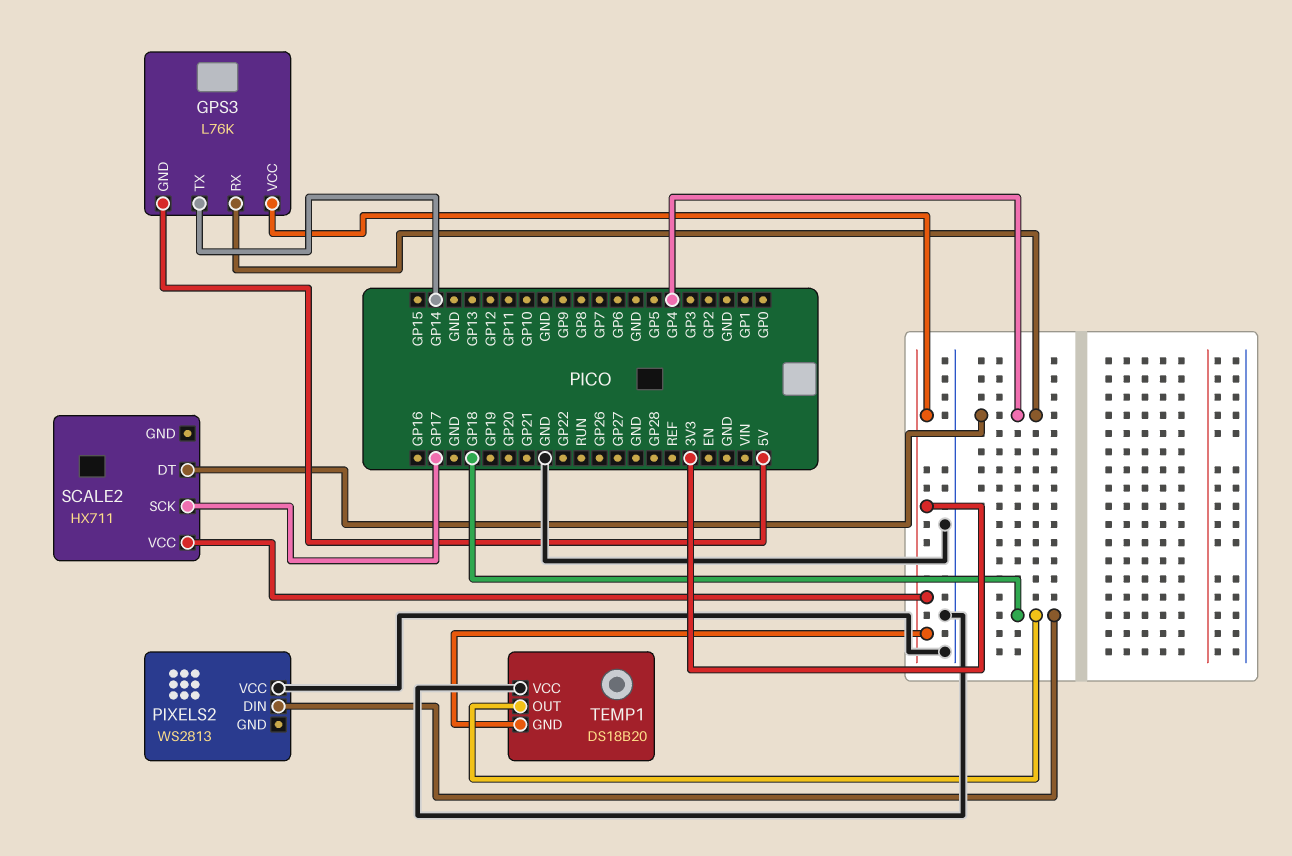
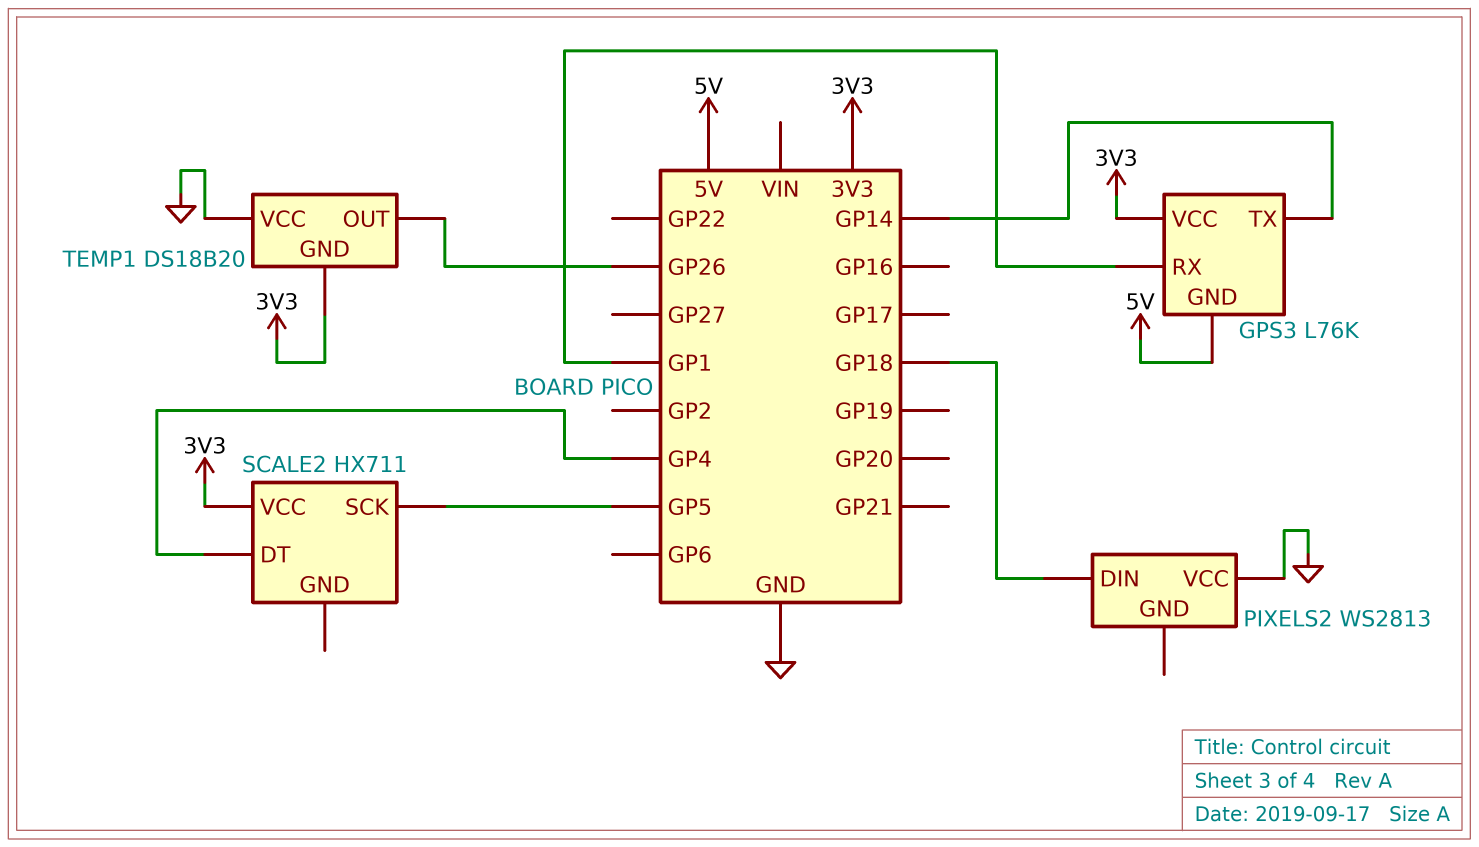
GPS3 pin RX: GP4 -> GP1
SCALE2 pin SCK: GP17 -> GP5
TEMP1 pin OUT: GP18 -> GP26

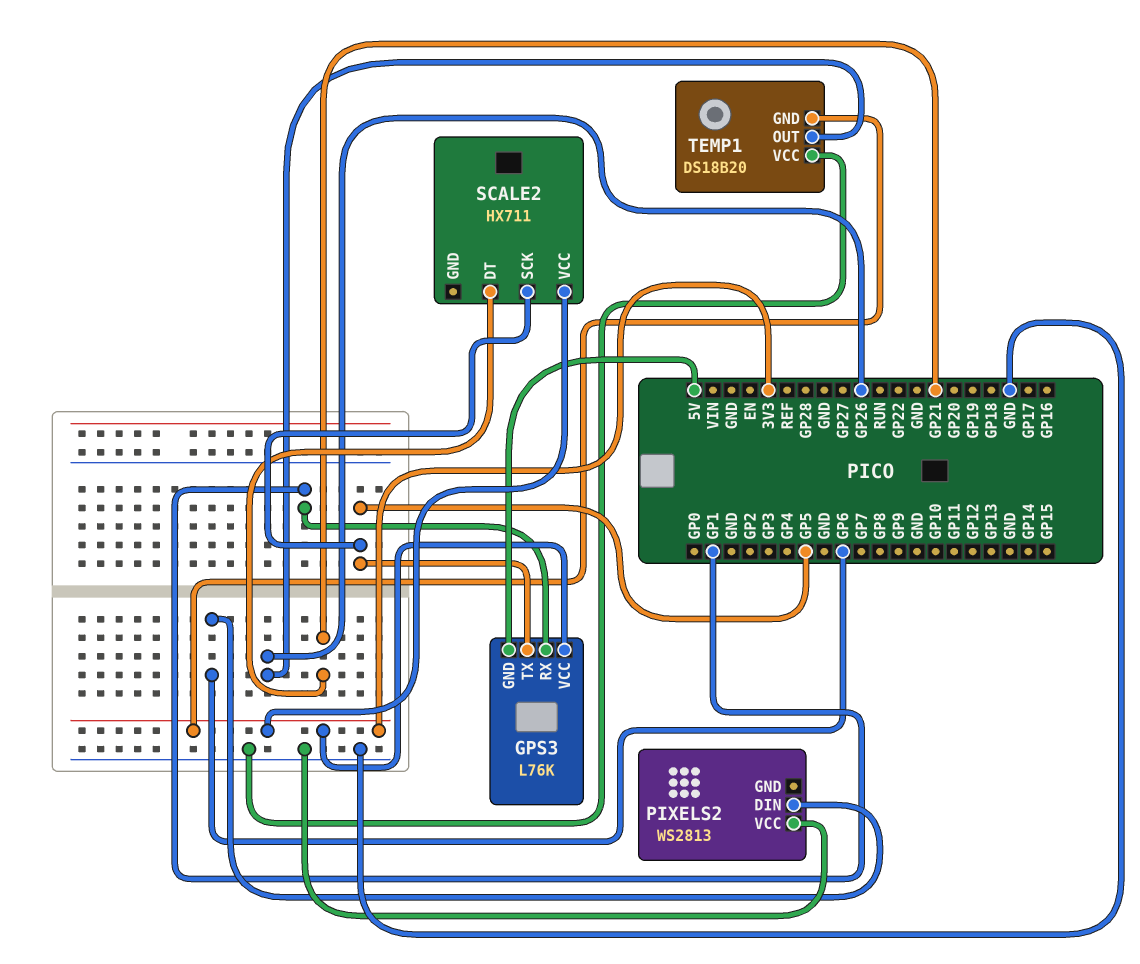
GPS3 pin TX: GP14 -> GP5
PIXELS2 pin DIN: GP18 -> GP6
SCALE2 pin DT: GP4 -> GP21

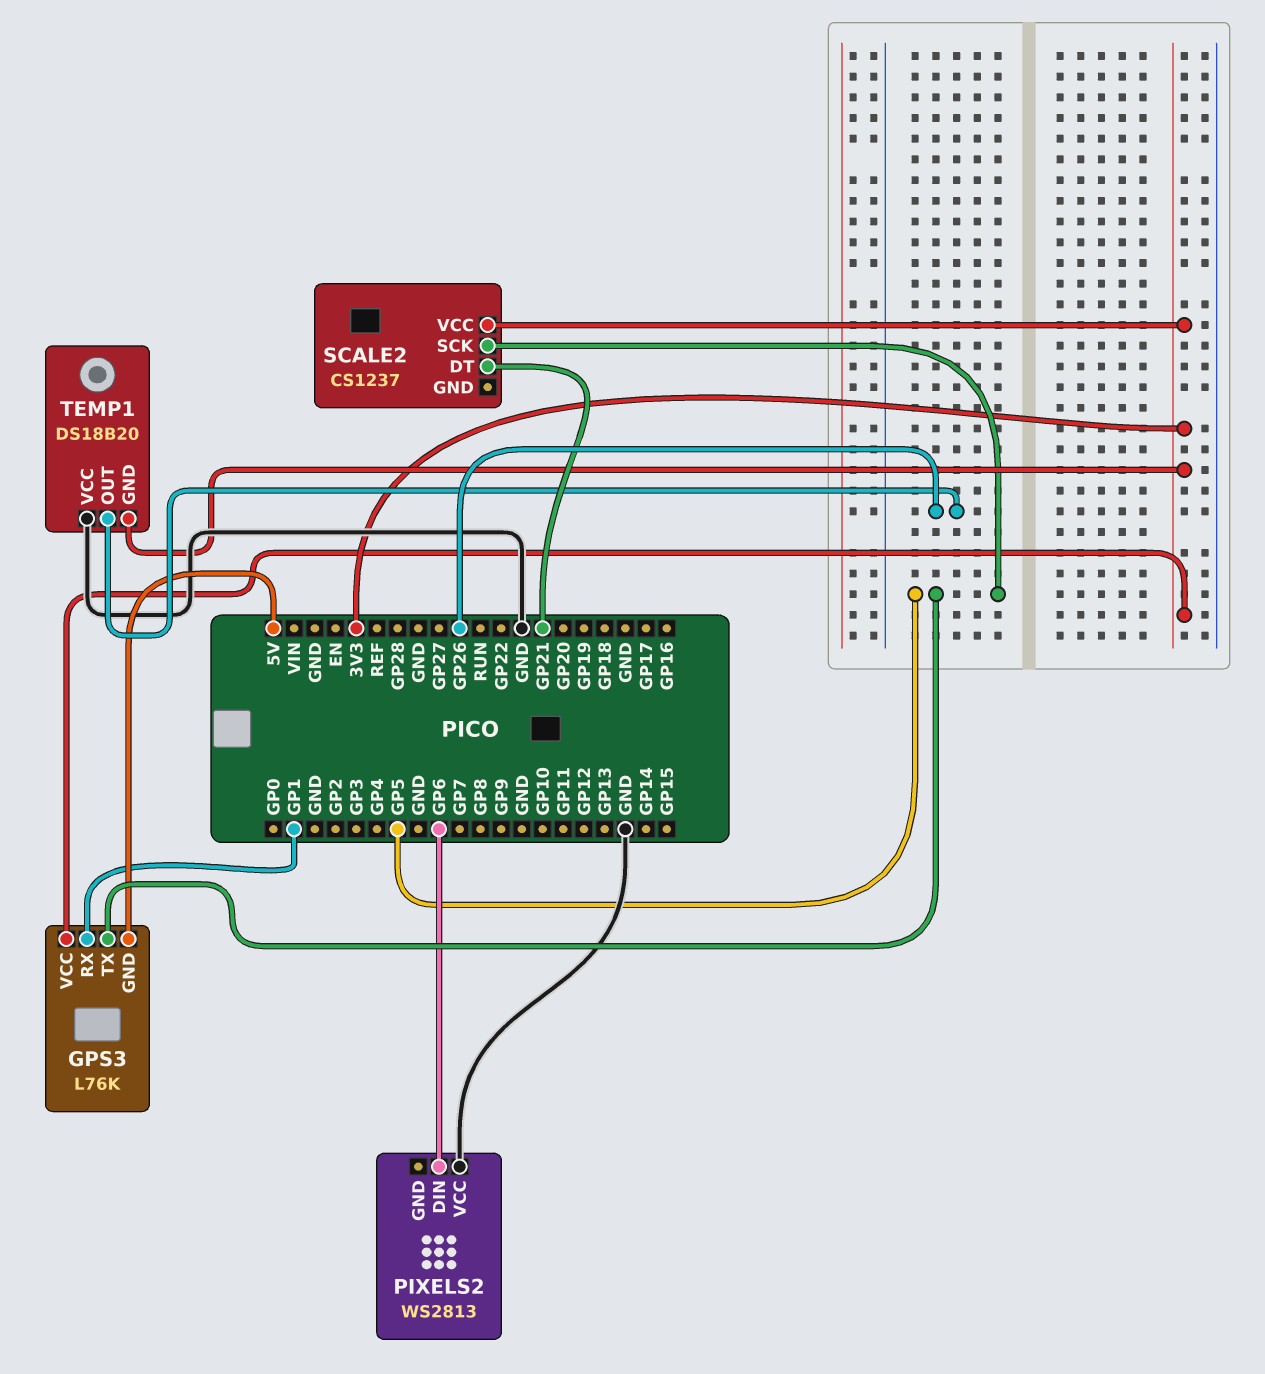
SCALE2: HX711 -> CS1237

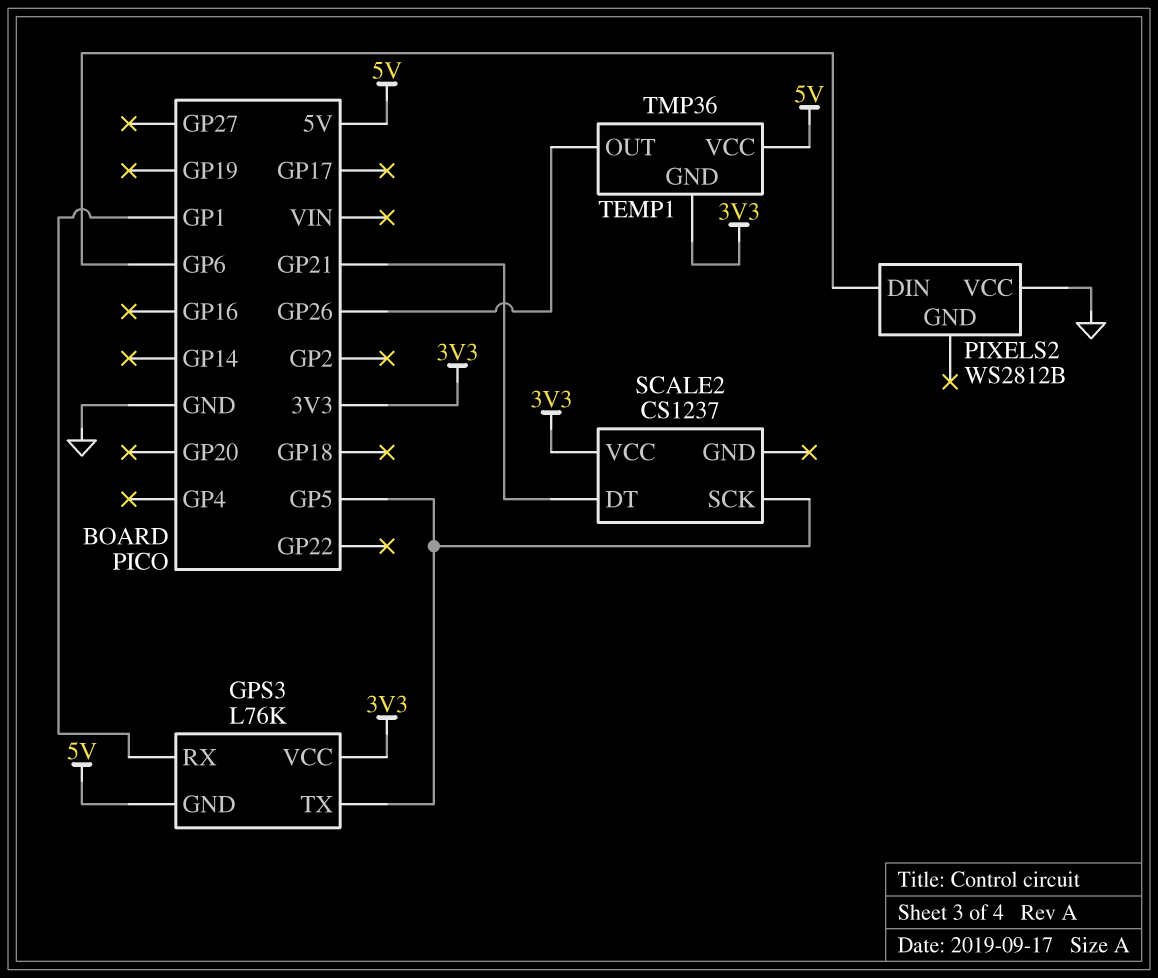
PIXELS2: WS2813 -> WS2812B
TEMP1: DS18B20 -> TMP36
TEMP1 pin VCC: GND -> 5V

